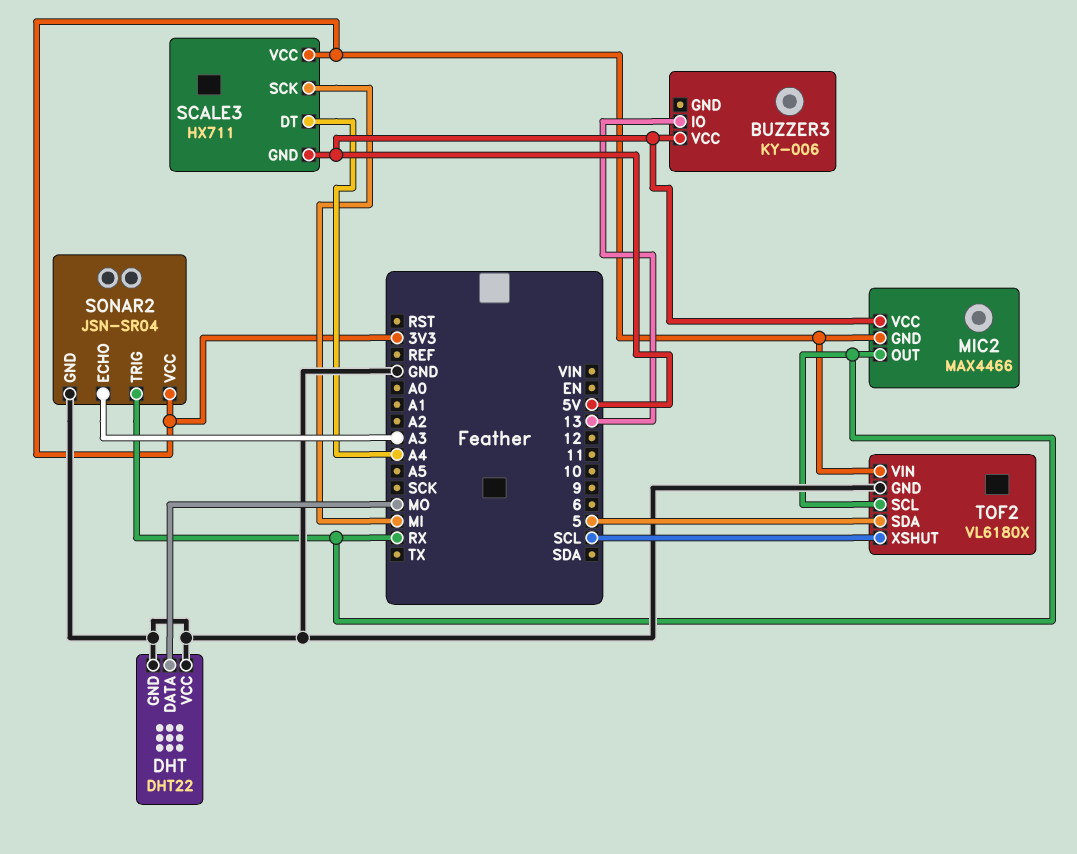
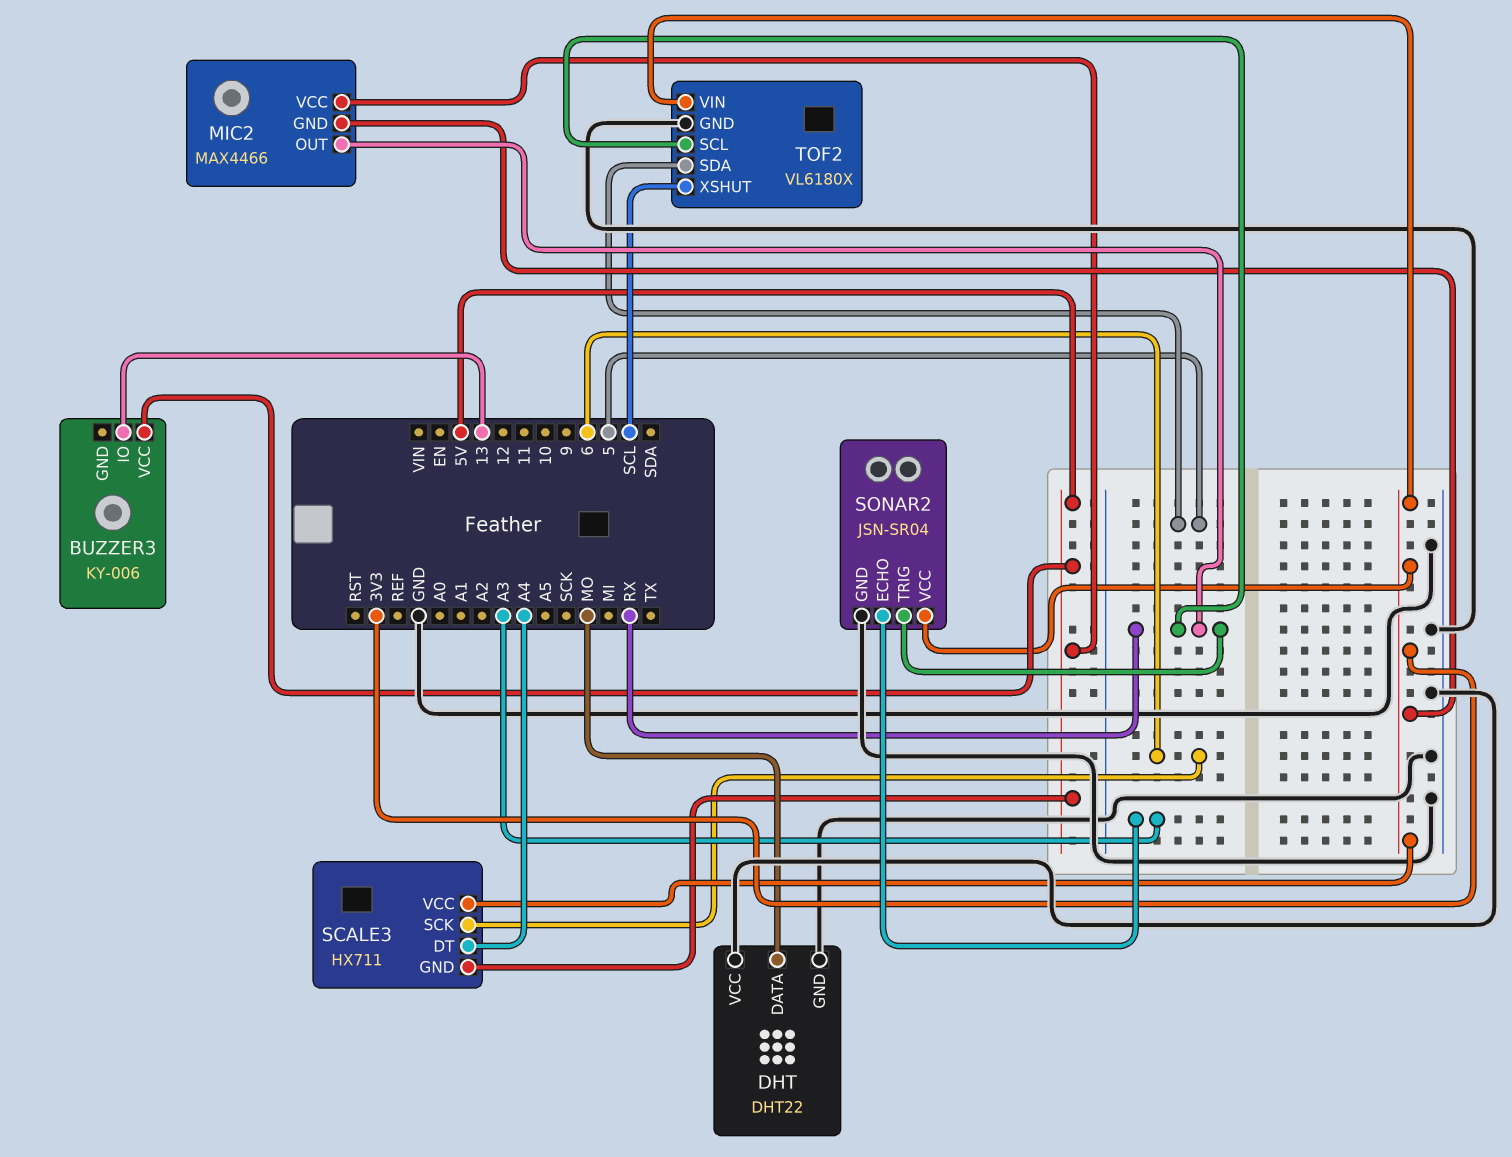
SCALE3 pin SCK: MI -> 6

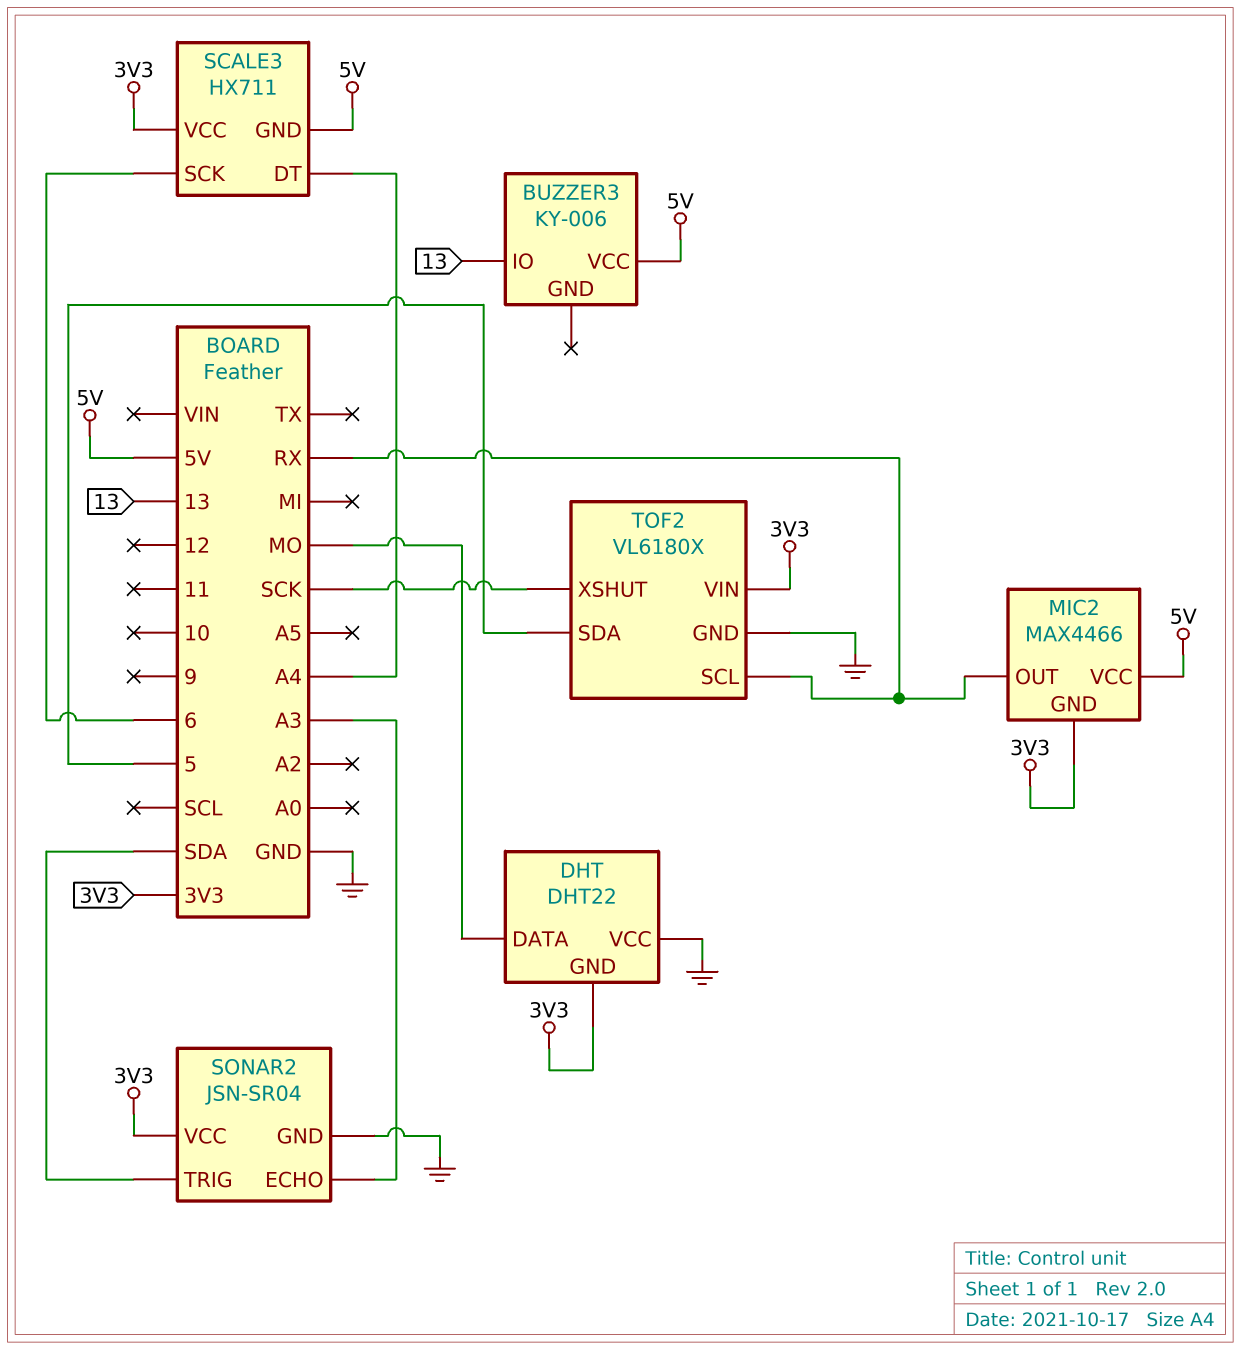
DHT pin GND: GND -> 3V3
SONAR2 pin TRIG: RX -> SDA
TOF2 pin XSHUT: SCL -> SCK

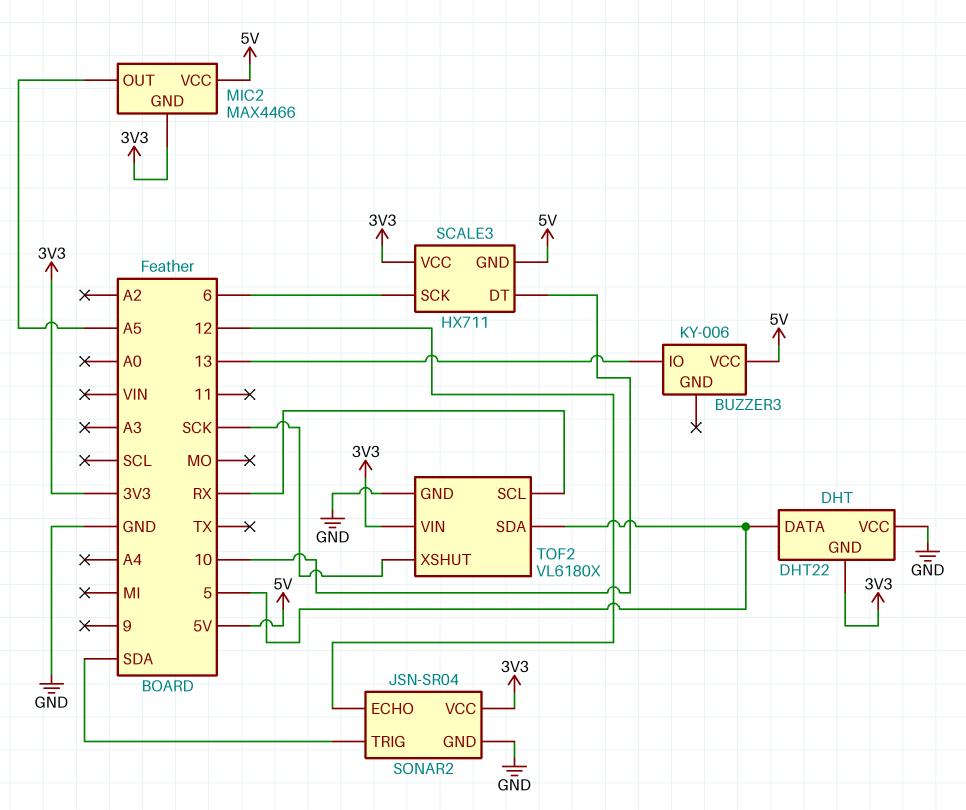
DHT pin DATA: MO -> 5
MIC2 pin OUT: RX -> A5
SCALE3 pin DT: A4 -> 10
SONAR2 pin ECHO: A3 -> 12

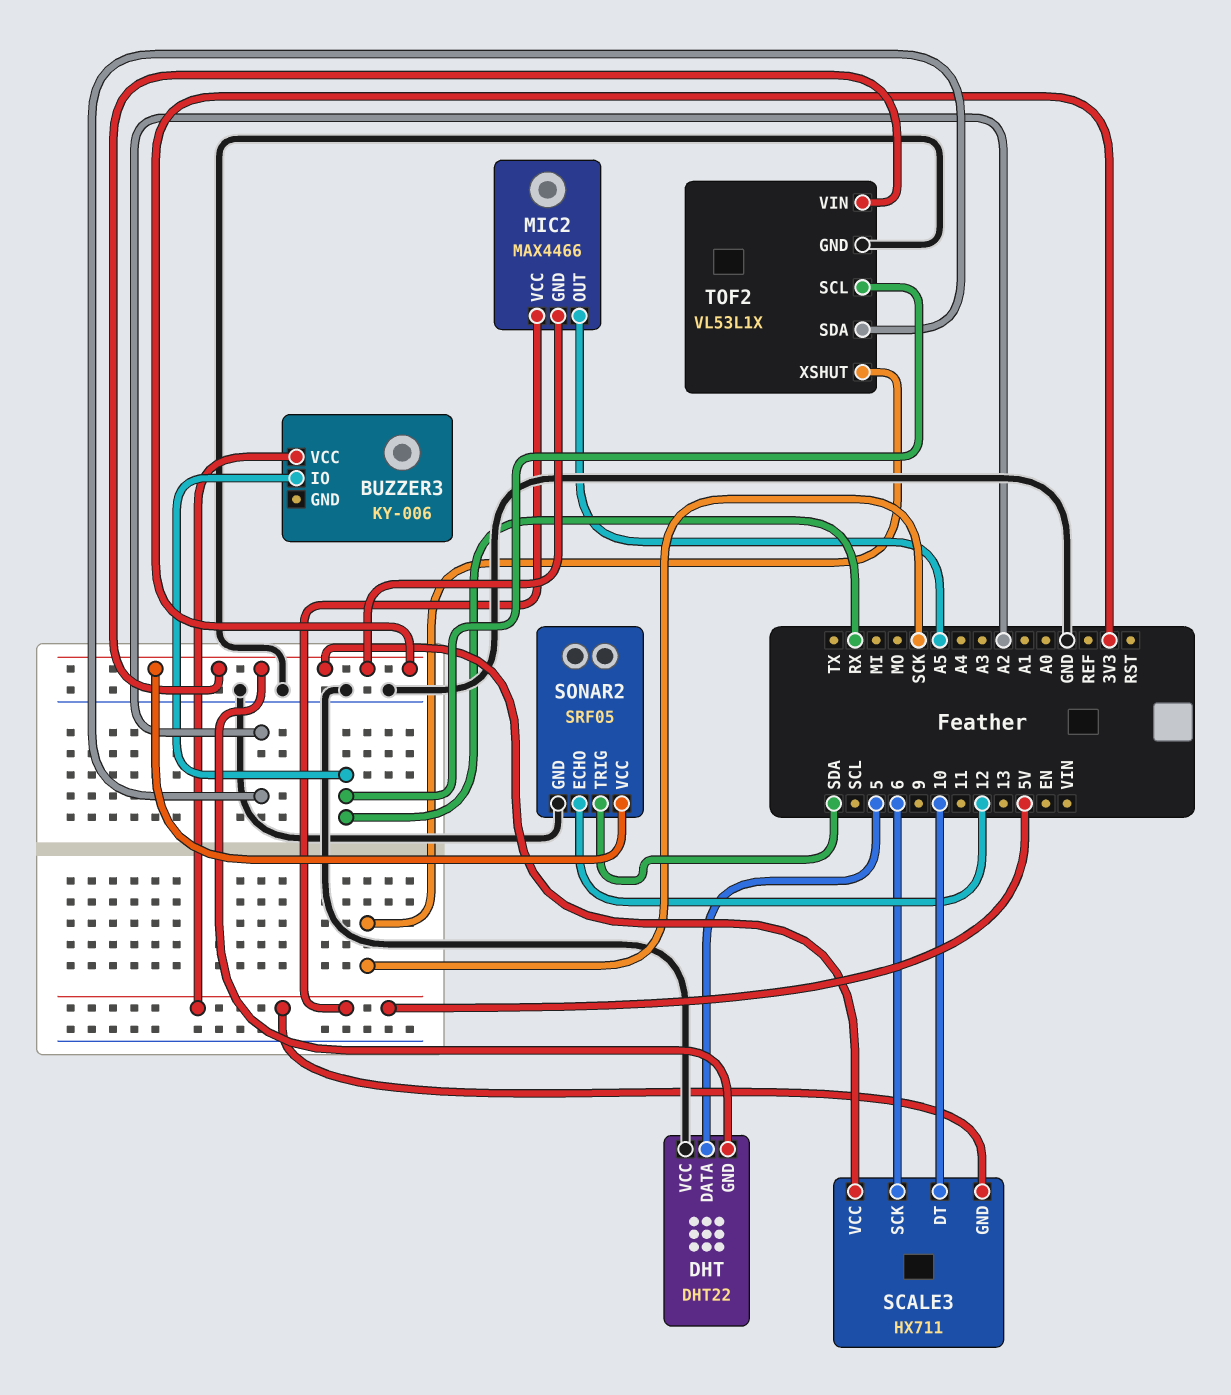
BUZZER3 pin IO: 13 -> RX
SONAR2: JSN-SR04 -> SRF05
TOF2: VL6180X -> VL53L1X
TOF2 pin SDA: 5 -> A2

